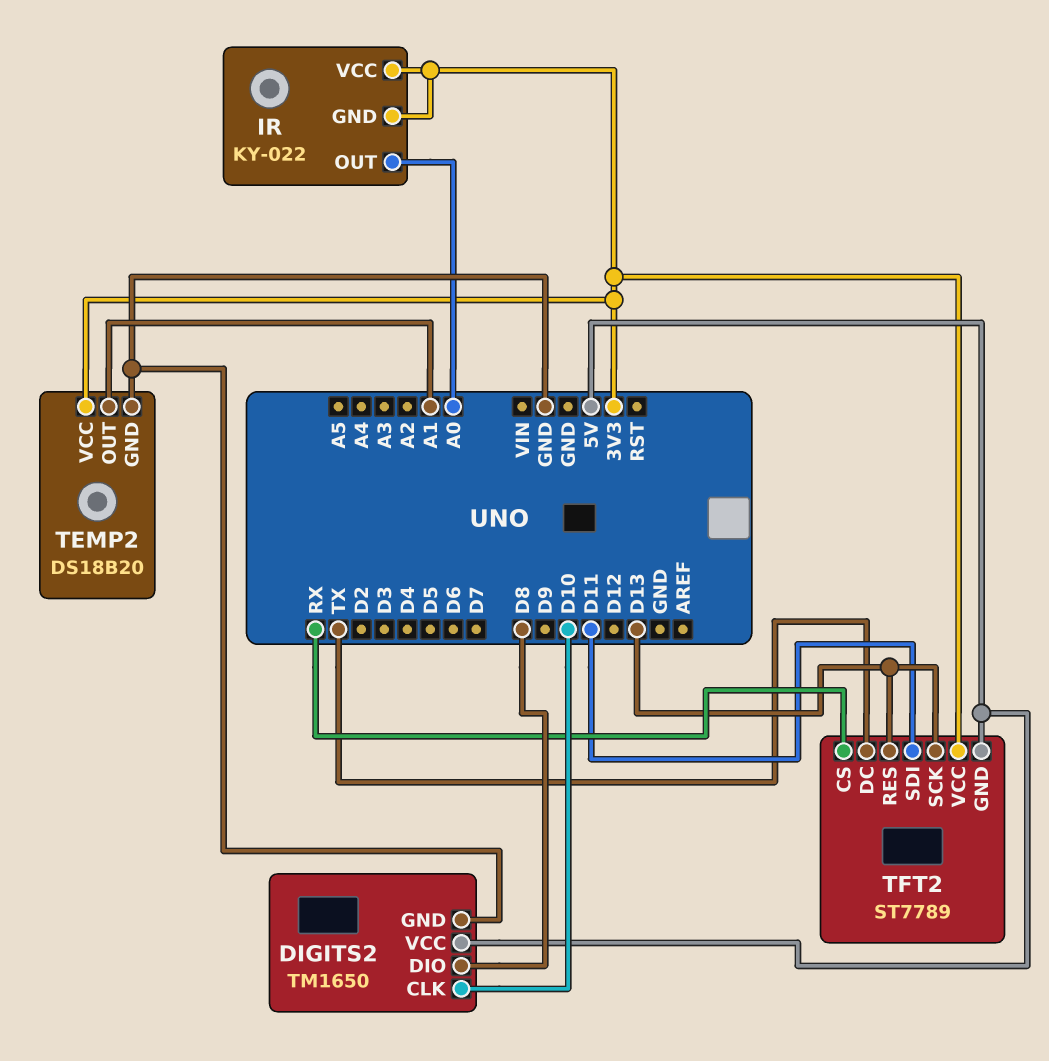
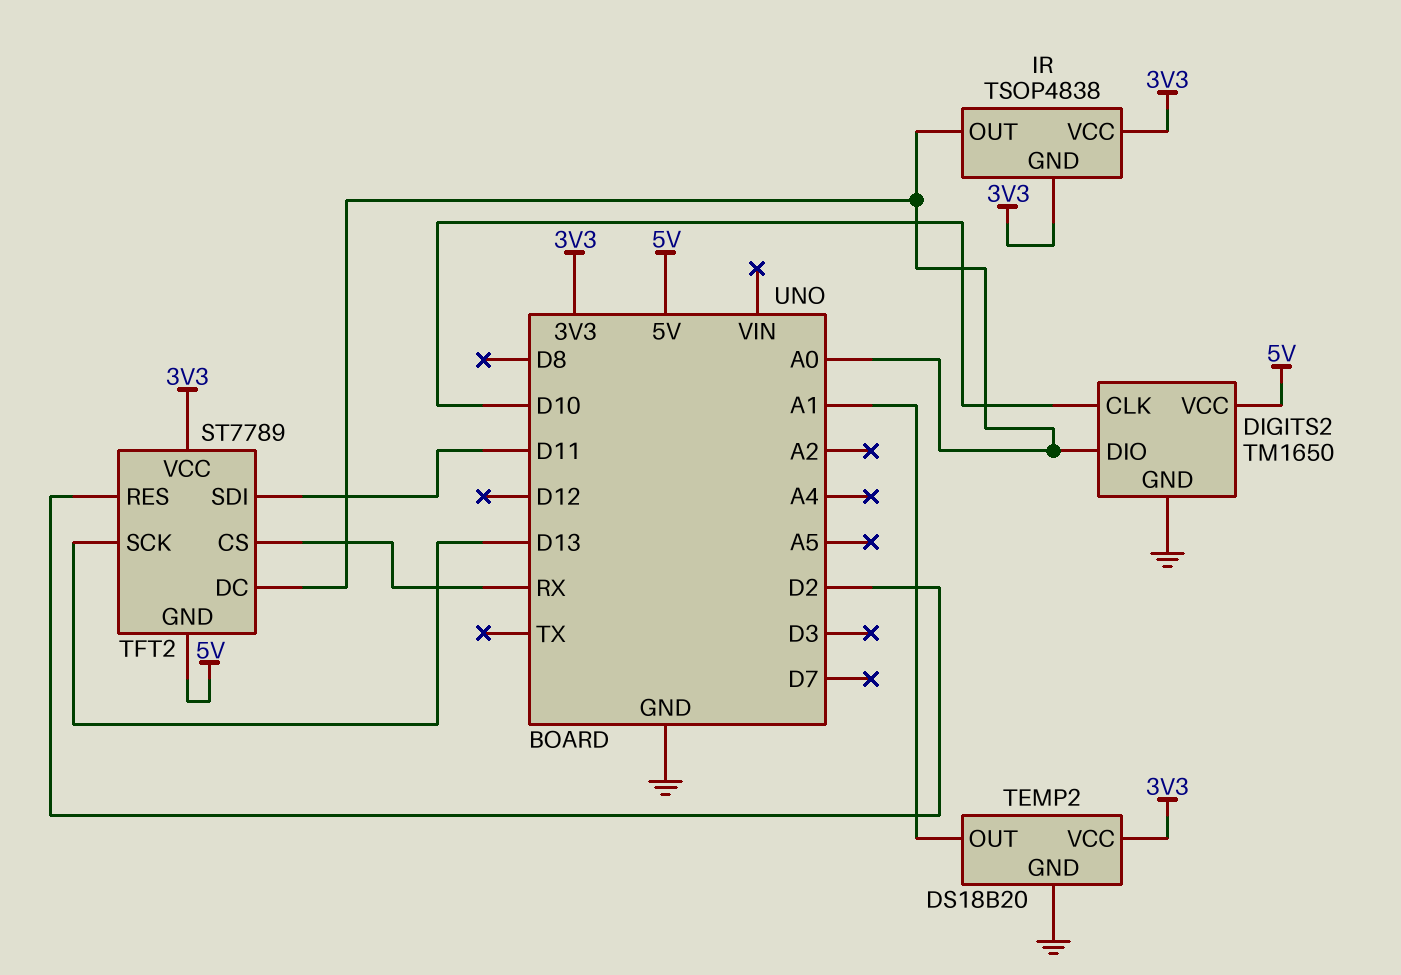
DIGITS2 pin DIO: D8 -> A0
IR: KY-022 -> TSOP4838
TFT2 pin DC: TX -> A0
TFT2 pin RES: D13 -> D2

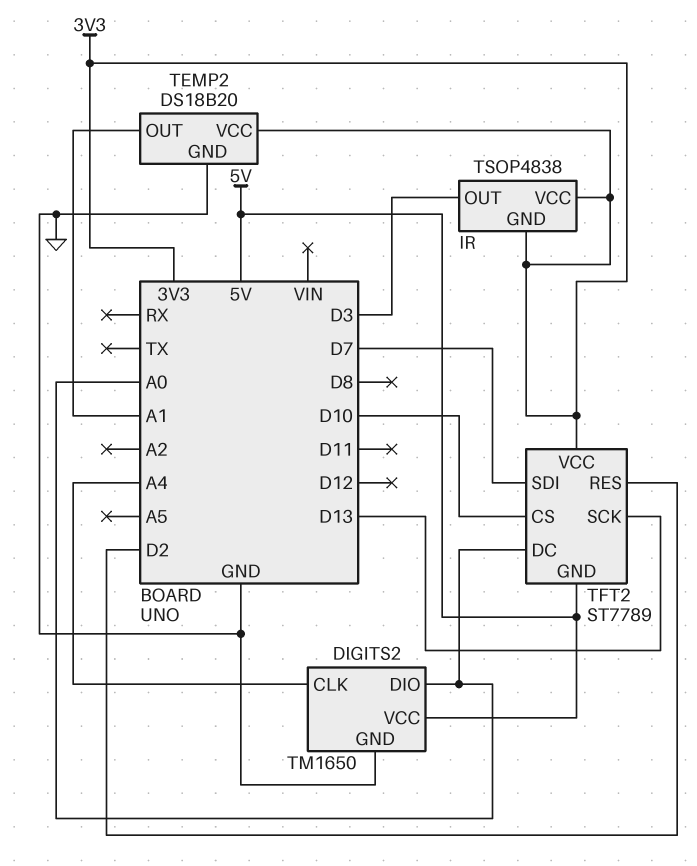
DIGITS2 pin CLK: D10 -> A4
IR pin OUT: A0 -> D3
TFT2 pin CS: RX -> D10
TFT2 pin SDI: D11 -> D7

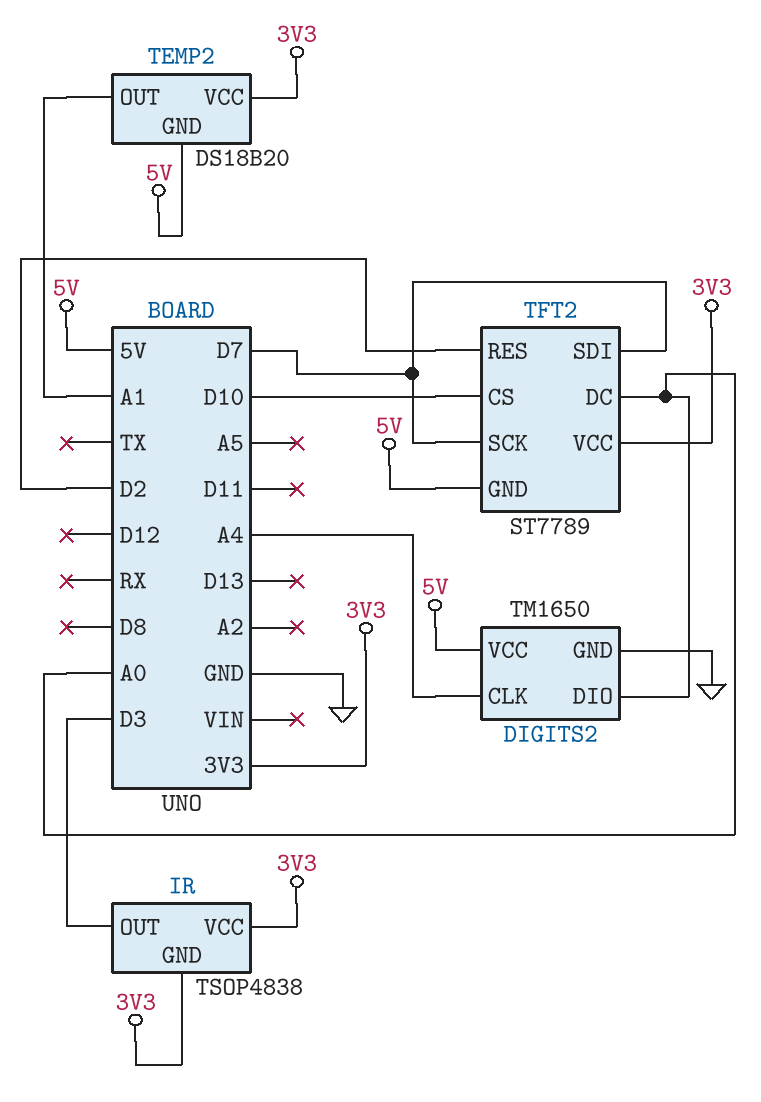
TEMP2 pin GND: GND -> 5V
TFT2 pin SCK: D13 -> D7

